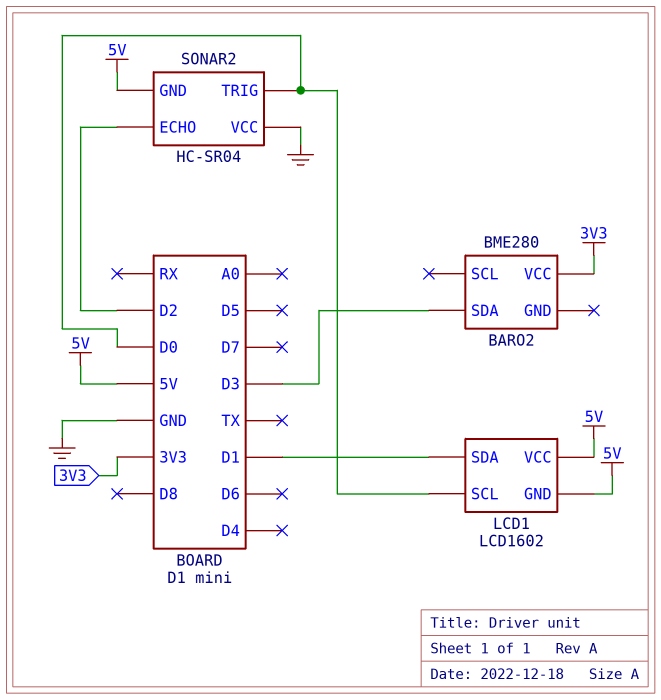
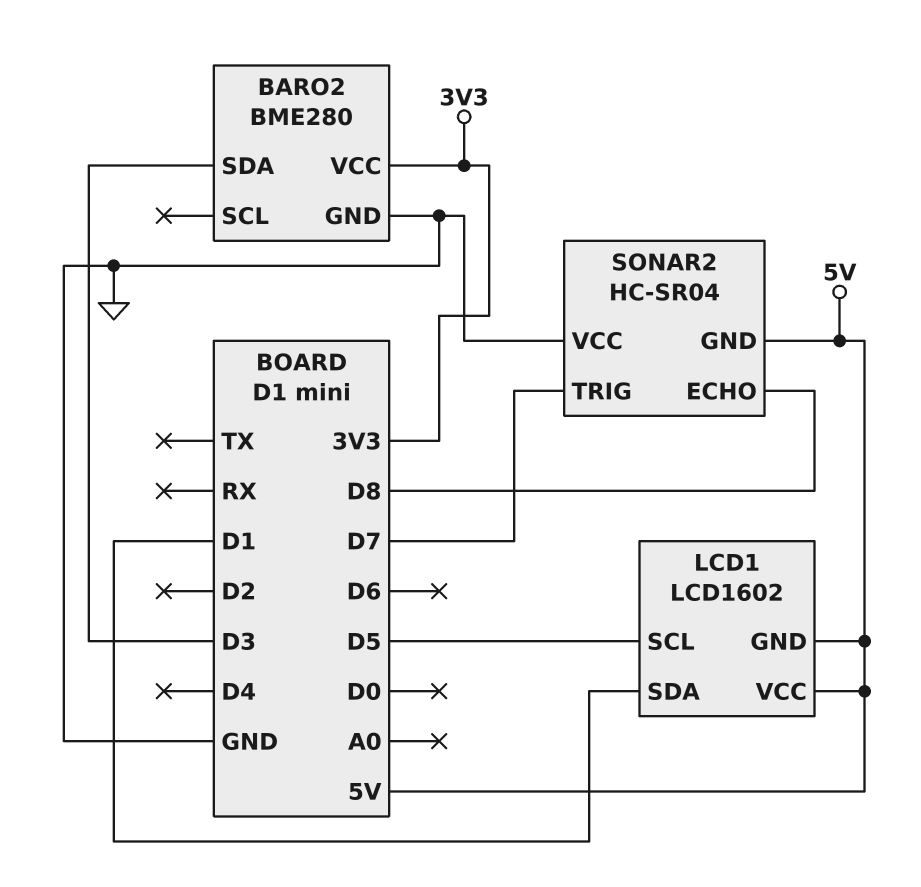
BARO2 pin GND: none -> GND
LCD1 pin SCL: D0 -> D5
SONAR2 pin ECHO: D2 -> D8
SONAR2 pin TRIG: D0 -> D7

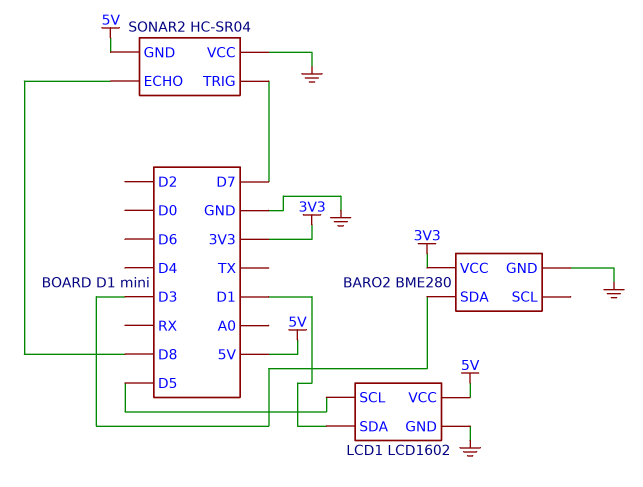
LCD1 pin GND: 5V -> GND

